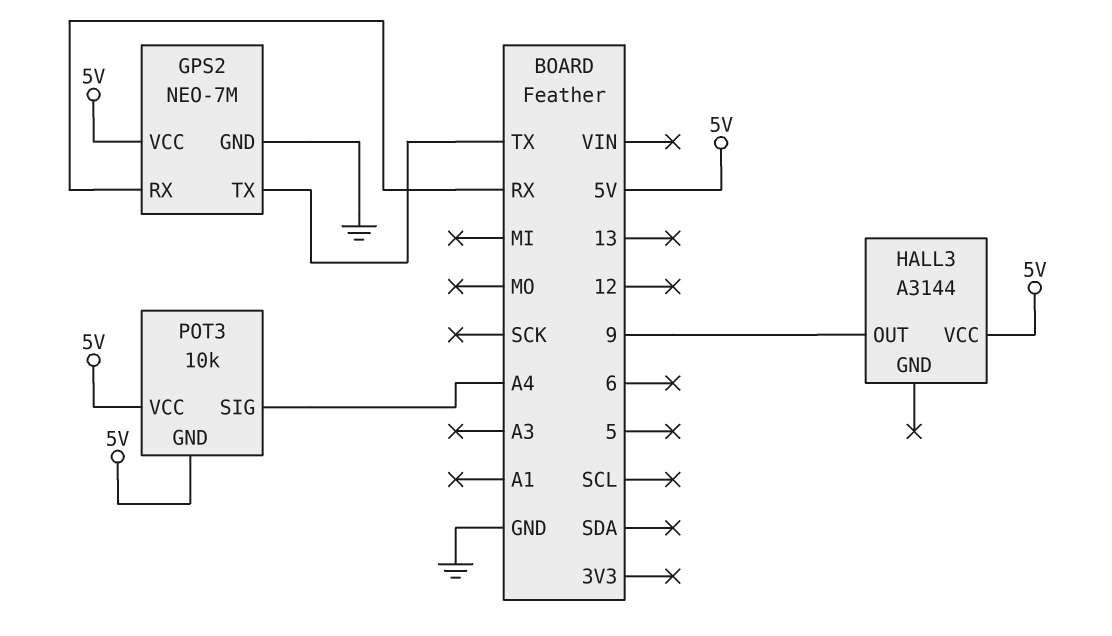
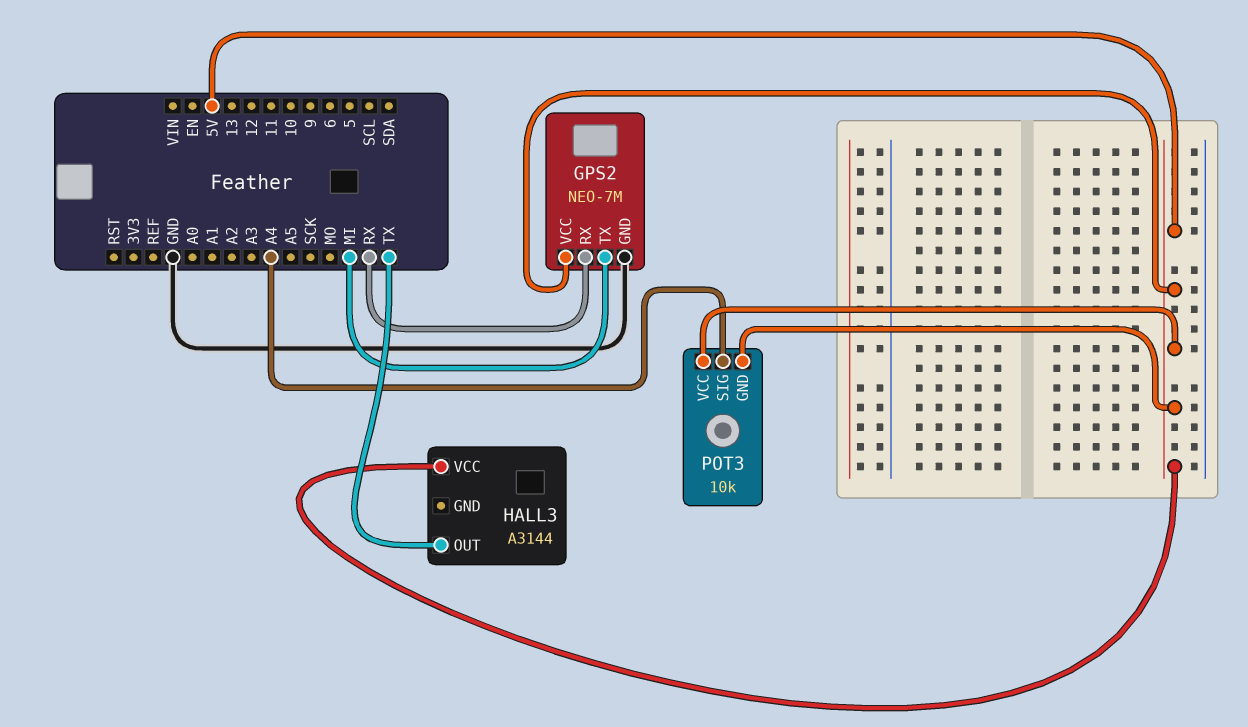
GPS2 pin TX: TX -> MI
HALL3 pin OUT: 9 -> TX

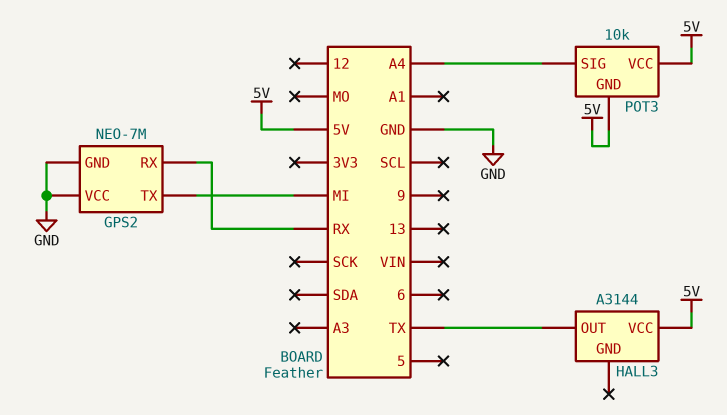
GPS2 pin VCC: 5V -> GND

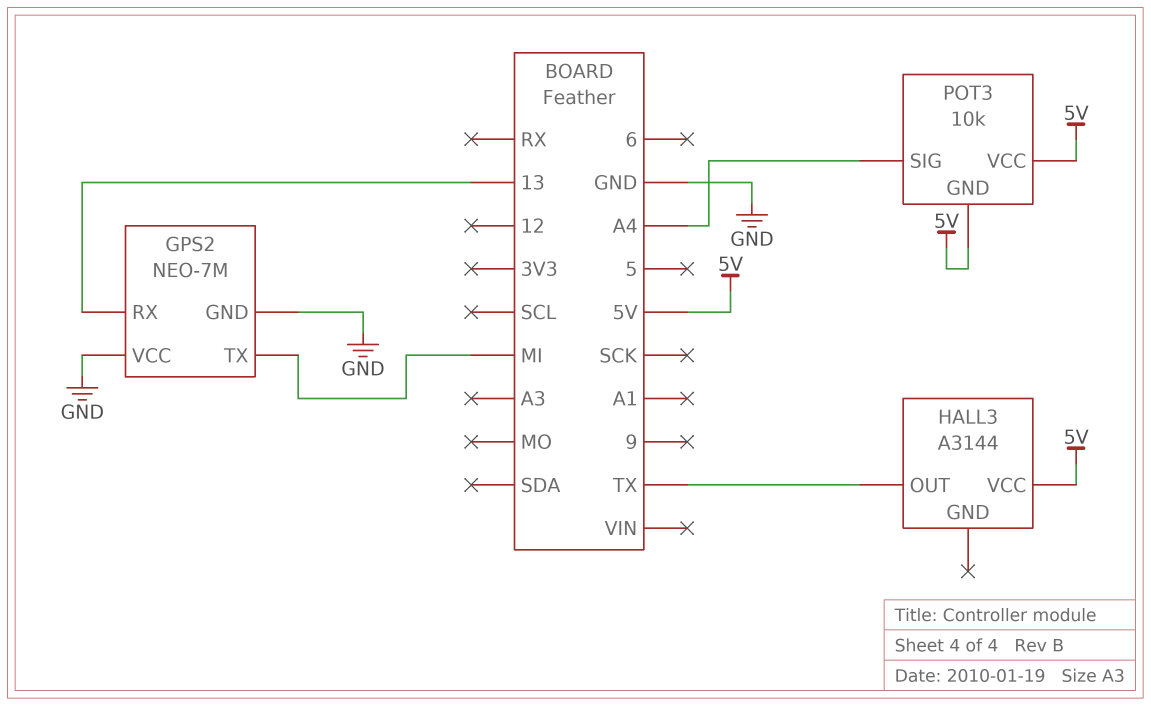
GPS2 pin RX: RX -> 13

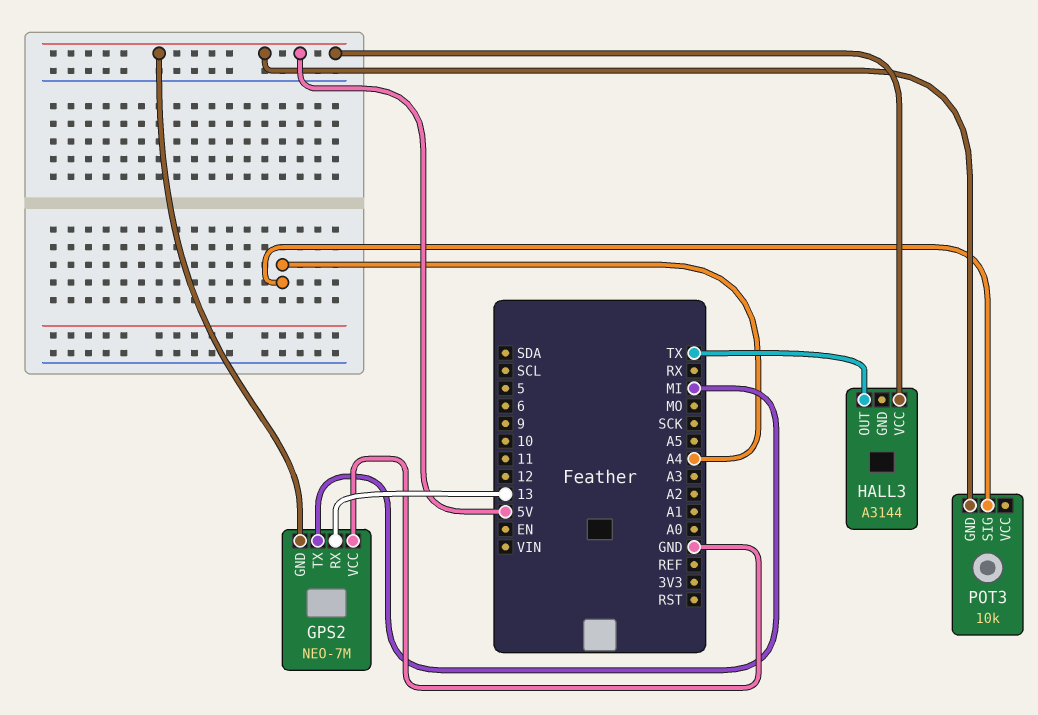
GPS2 pin GND: GND -> 5V
POT3 pin VCC: 5V -> none

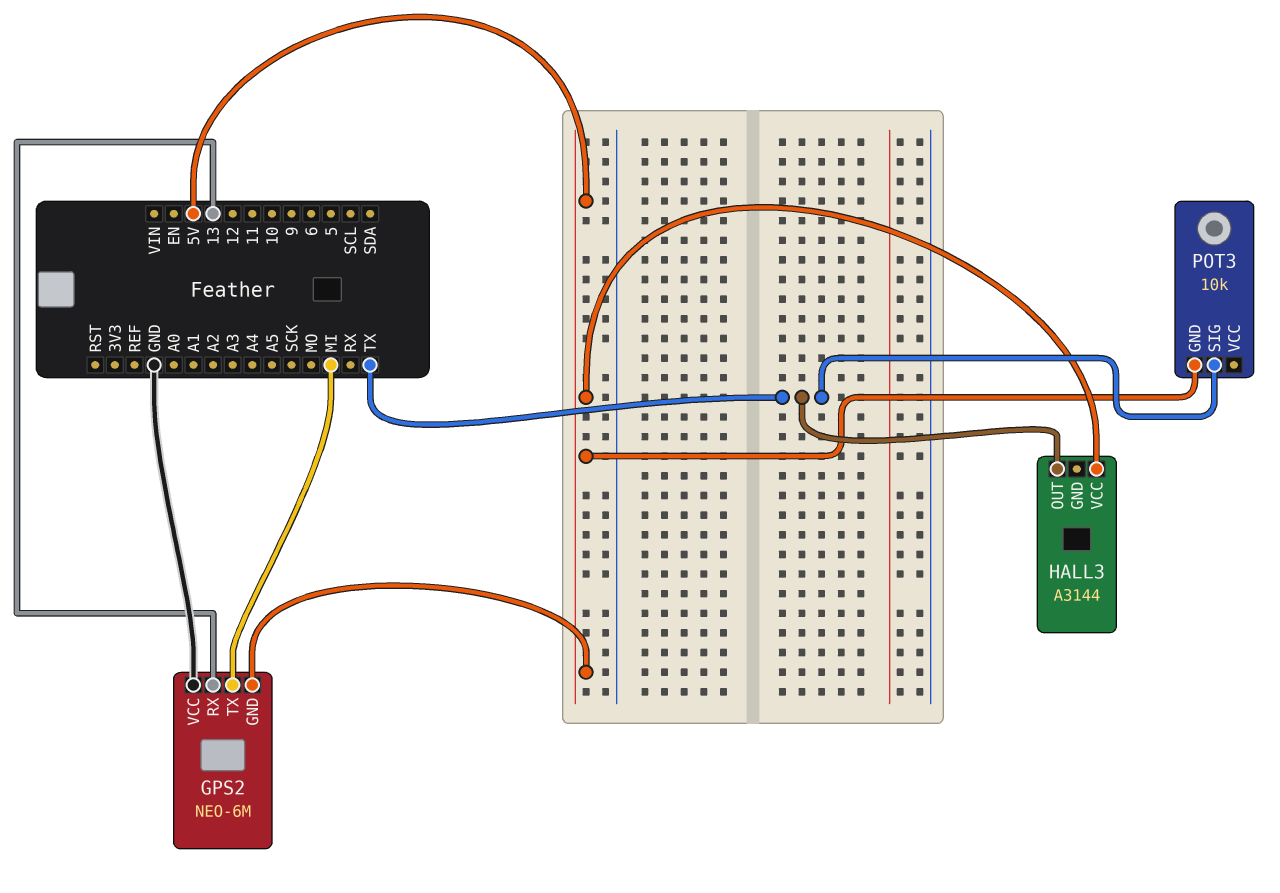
GPS2: NEO-7M -> NEO-6M
POT3 pin SIG: A4 -> TX

